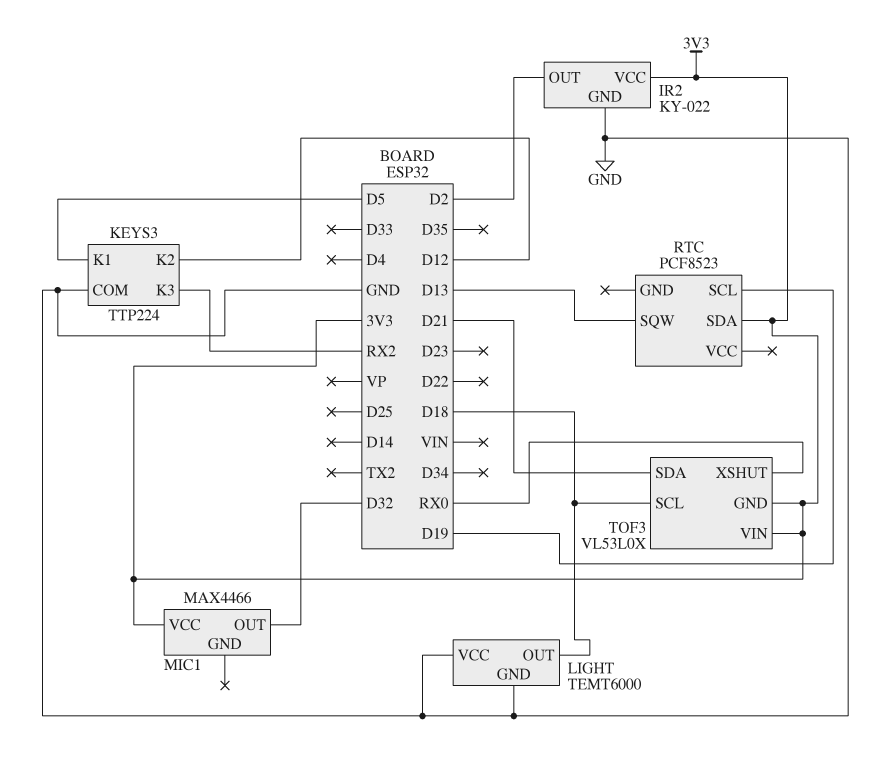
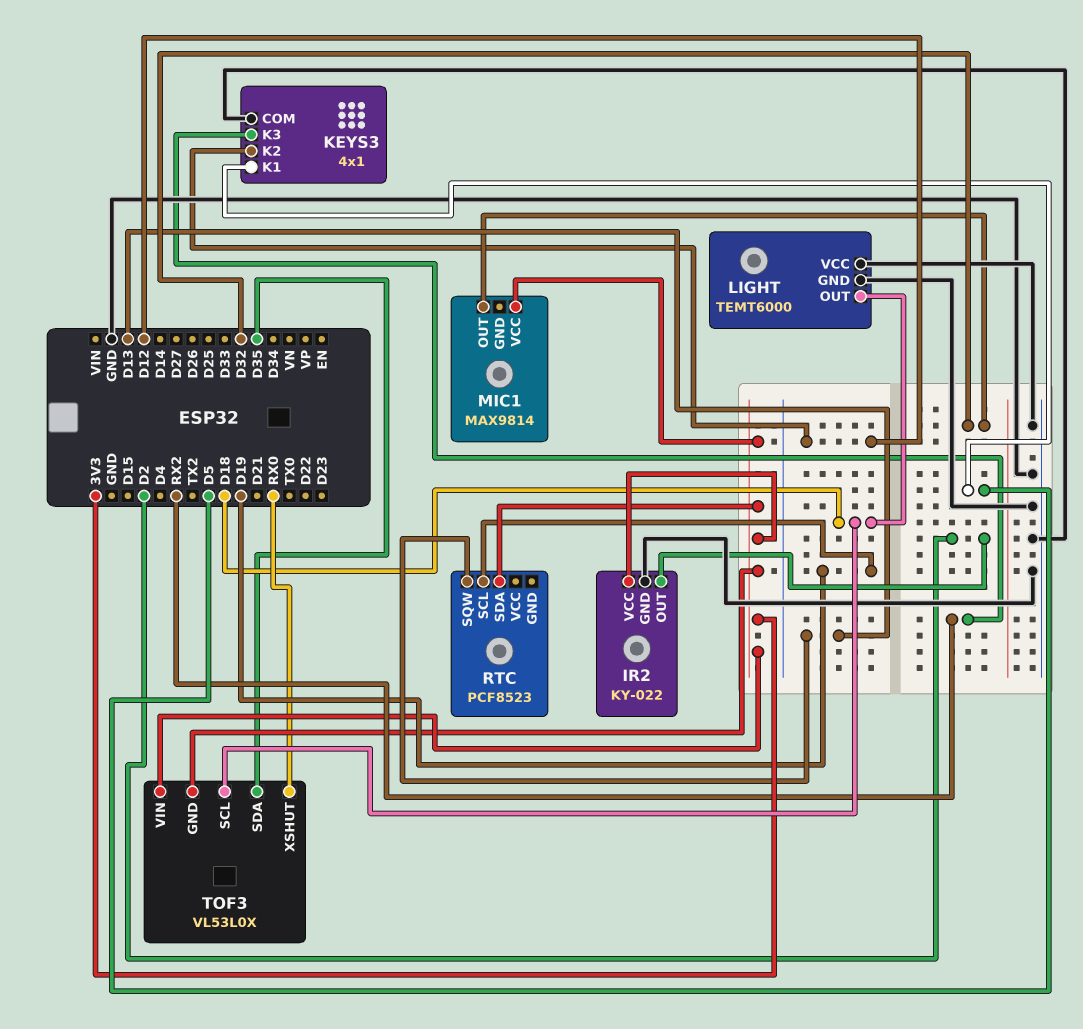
KEYS3: TTP224 -> 4x1
MIC1: MAX4466 -> MAX9814
TOF3 pin SDA: D21 -> D35

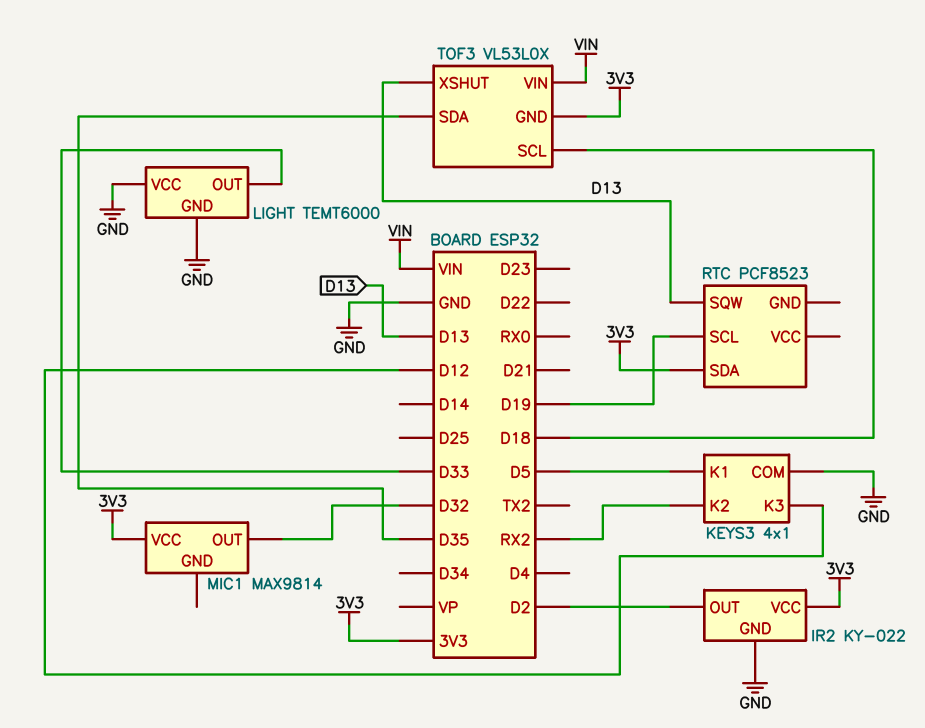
KEYS3 pin K2: D12 -> RX2
KEYS3 pin K3: RX2 -> D12
LIGHT pin OUT: D18 -> D33
TOF3 pin VIN: 3V3 -> VIN
TOF3 pin XSHUT: RX0 -> D13

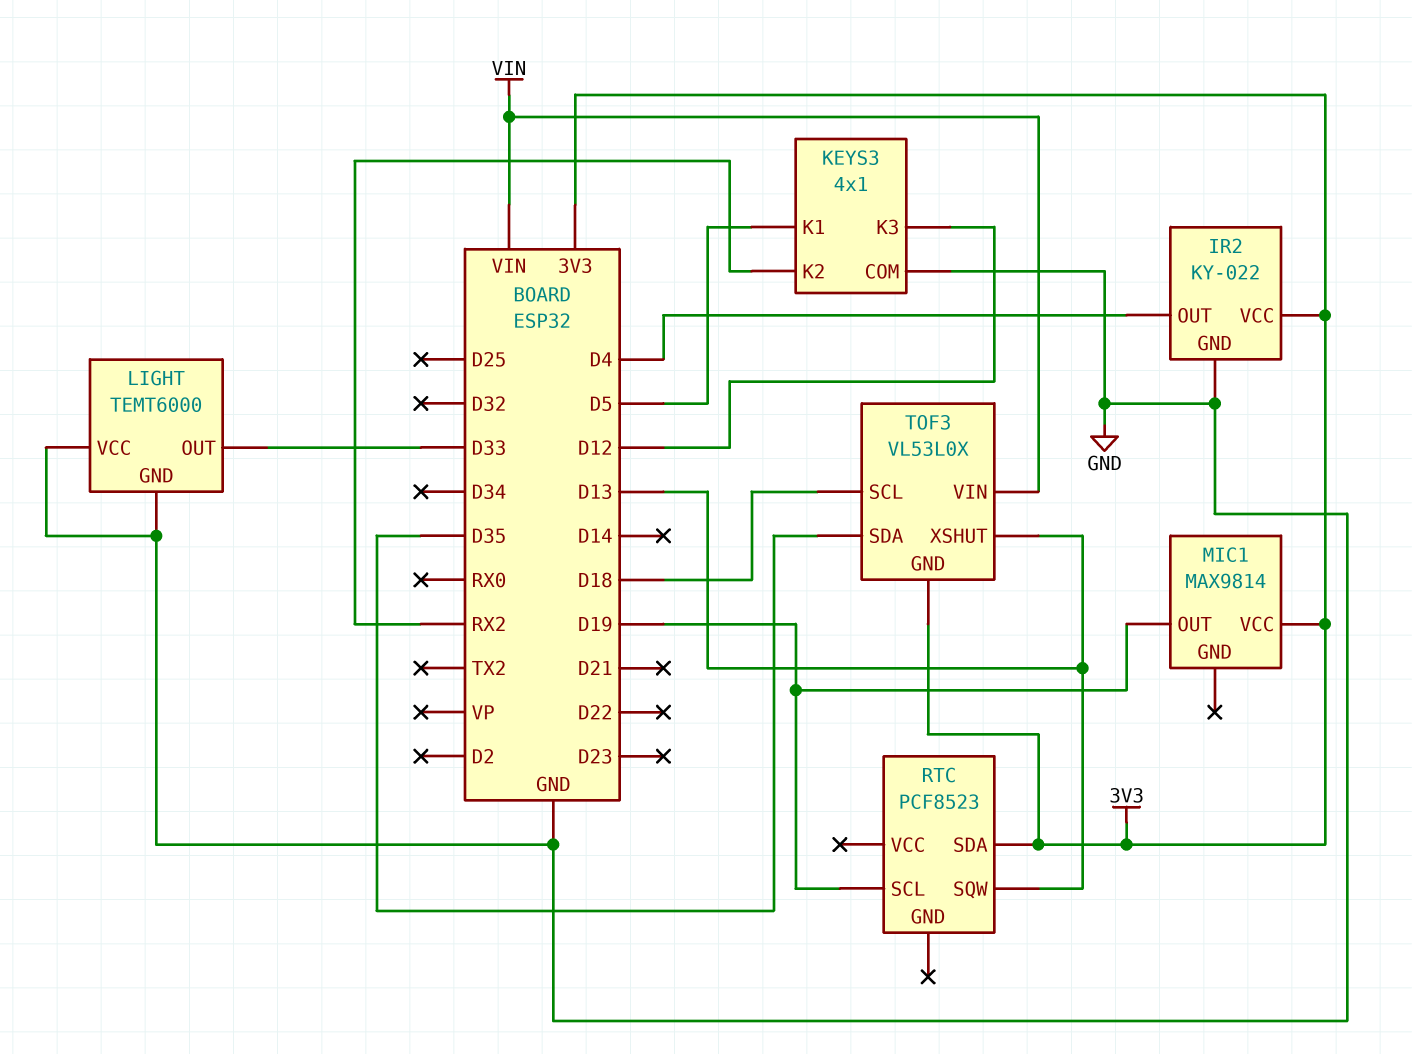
IR2 pin OUT: D2 -> D4
MIC1 pin OUT: D32 -> D19

